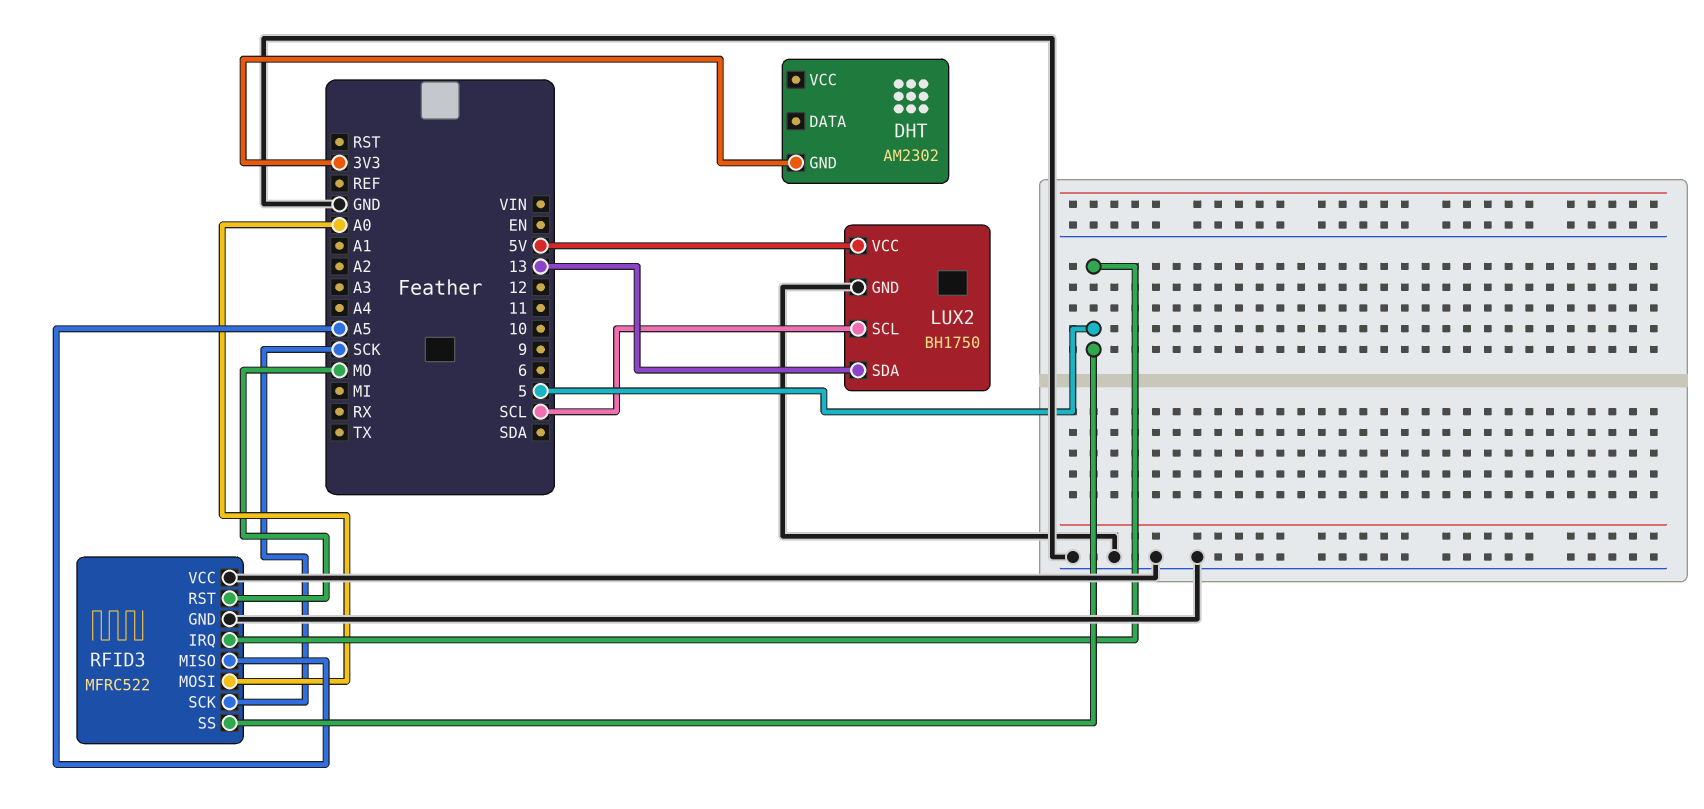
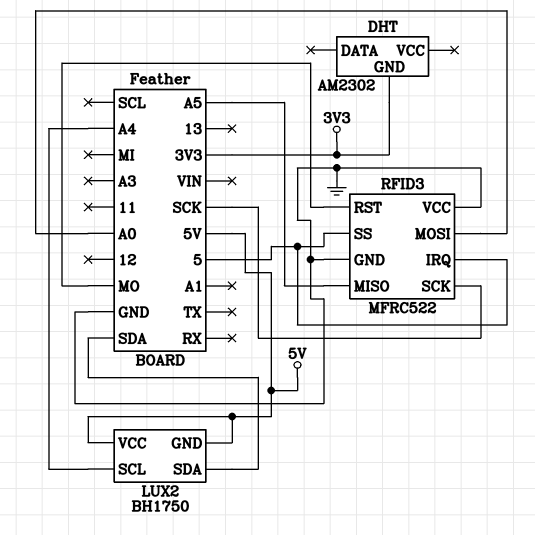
LUX2 pin GND: GND -> 5V
LUX2 pin SCL: SCL -> A4
LUX2 pin SDA: 13 -> SDA

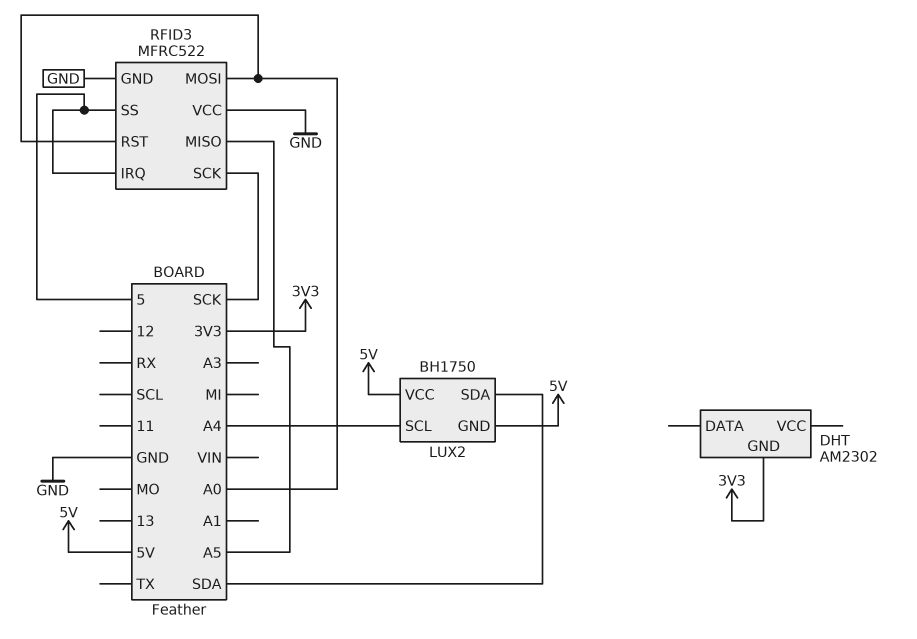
RFID3 pin RST: MO -> A0

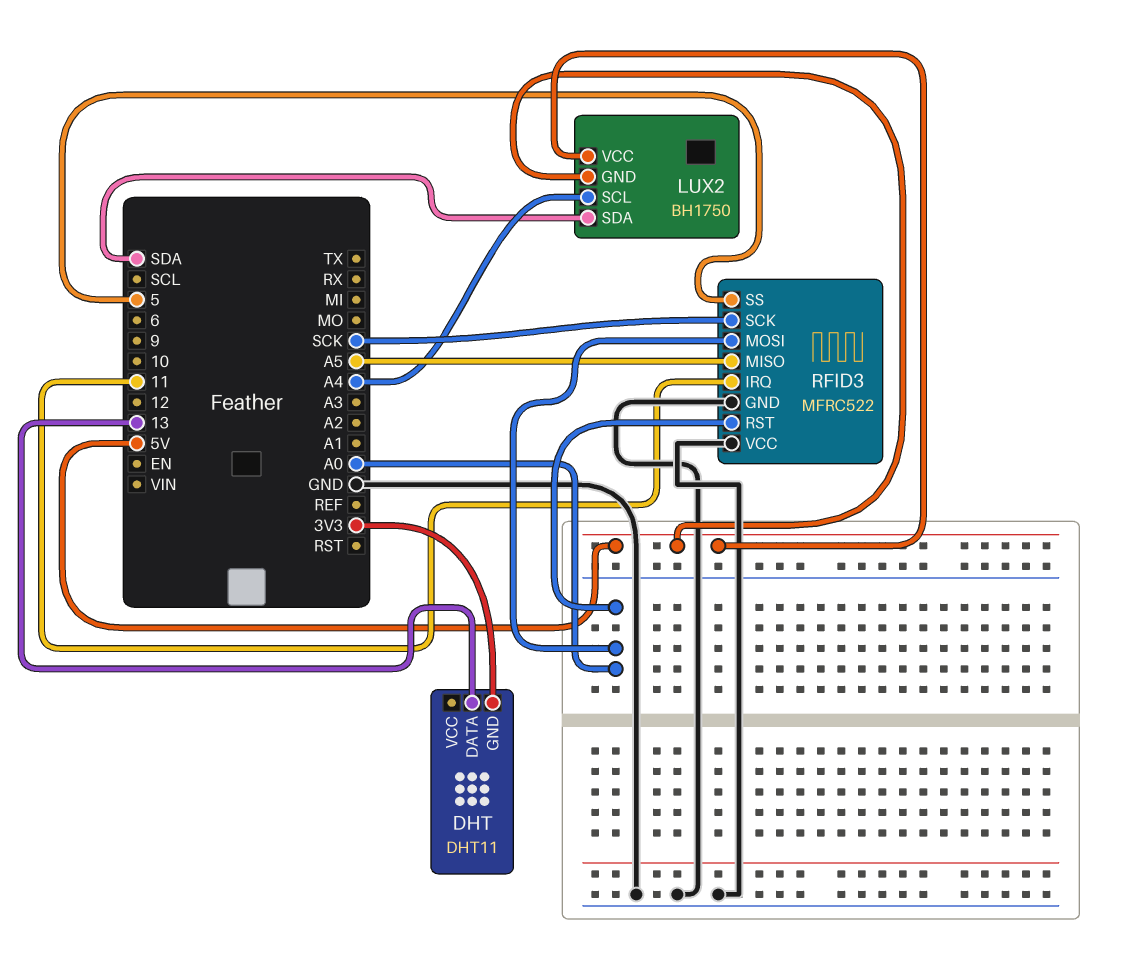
DHT: AM2302 -> DHT11
DHT pin DATA: none -> 13
RFID3 pin IRQ: 5 -> 11

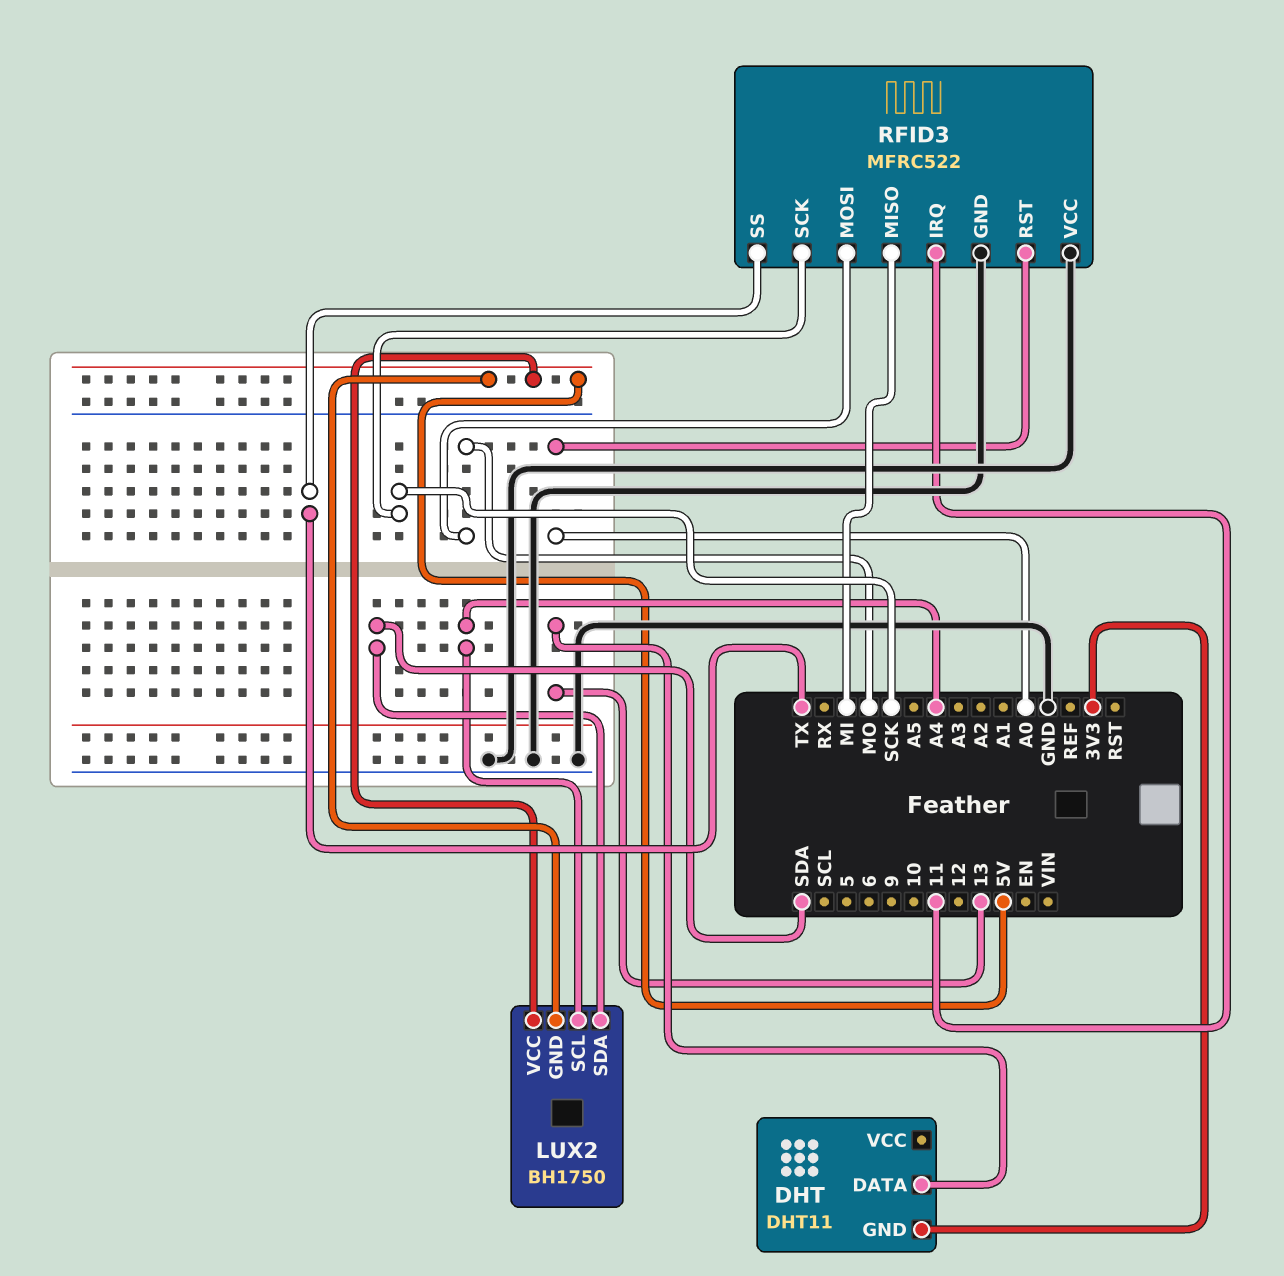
RFID3 pin MISO: A5 -> MI
RFID3 pin MOSI: A0 -> MO
RFID3 pin SS: 5 -> TX

